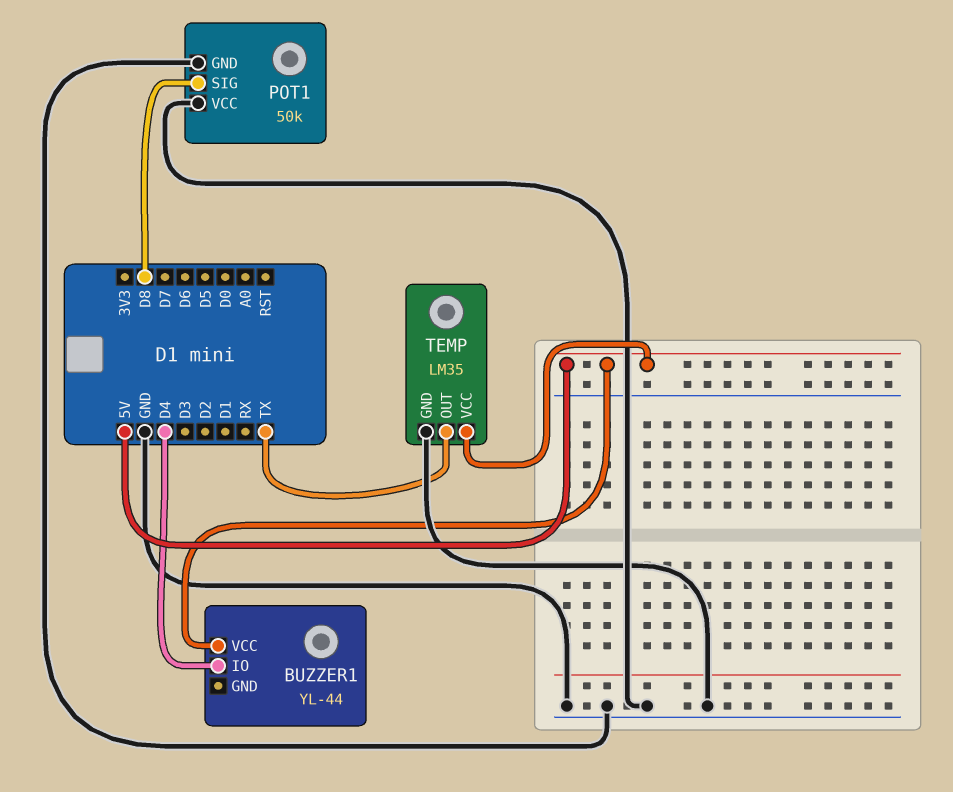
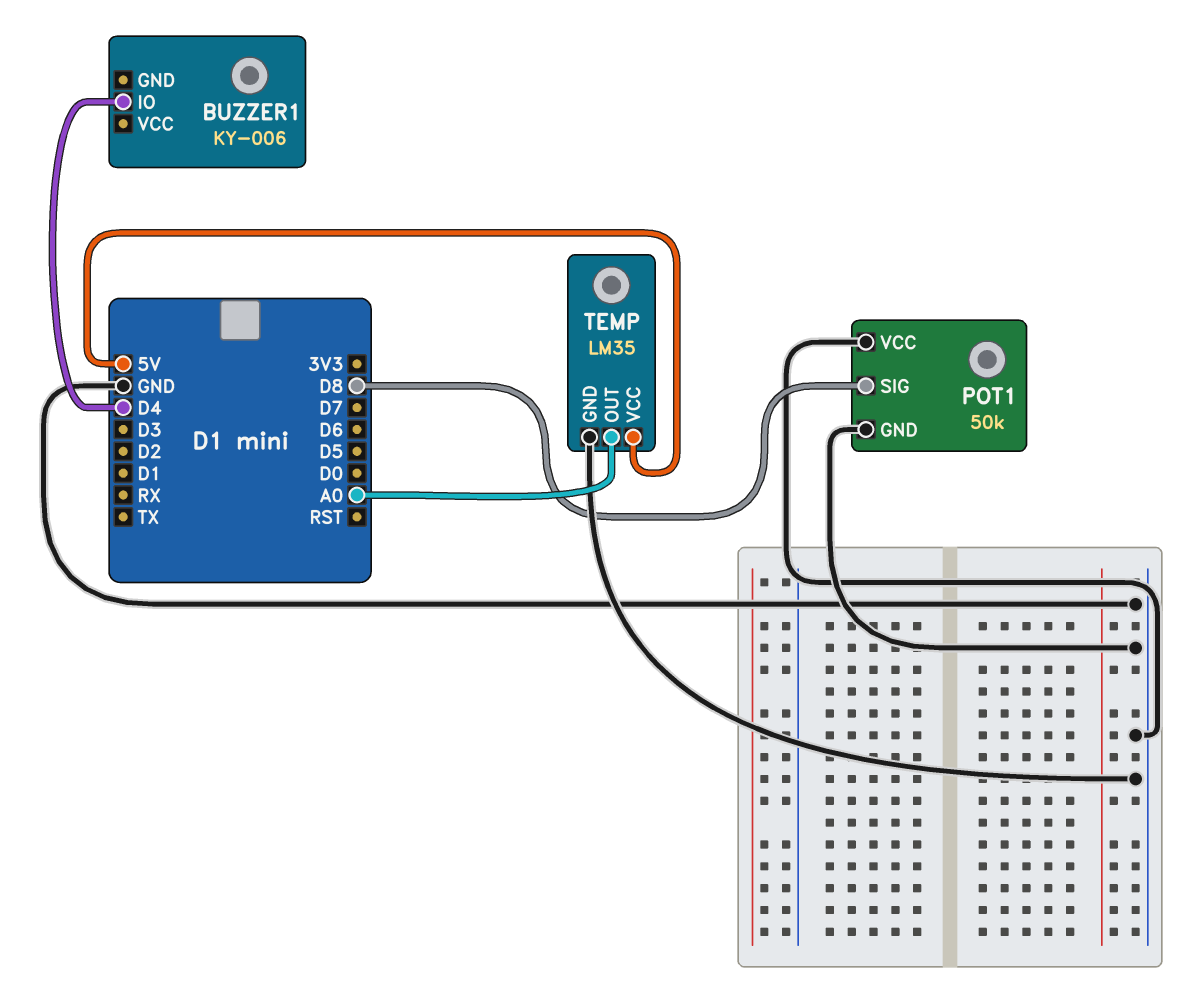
BUZZER1: YL-44 -> KY-006
BUZZER1 pin VCC: 5V -> none
TEMP pin OUT: TX -> A0

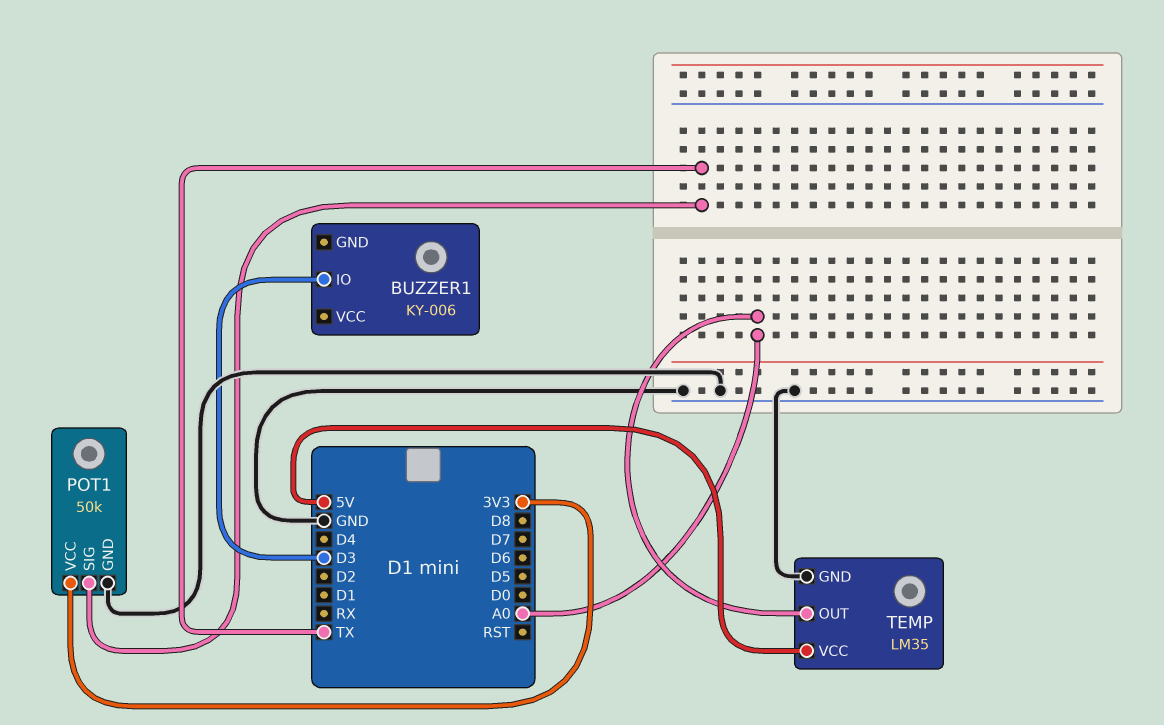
BUZZER1 pin IO: D4 -> D3
POT1 pin SIG: D8 -> TX
POT1 pin VCC: GND -> 3V3

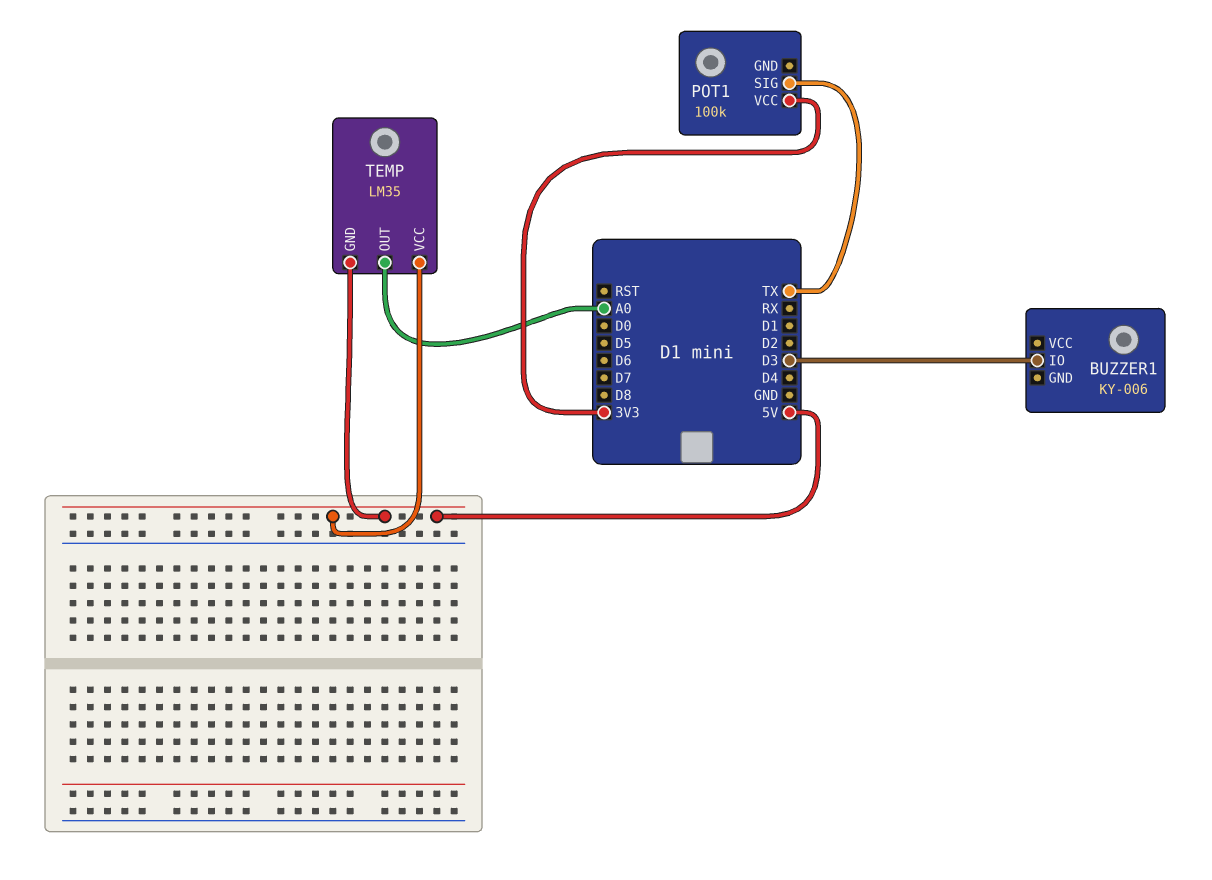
POT1: 50k -> 100k
POT1 pin GND: GND -> none
TEMP pin GND: GND -> 5V

